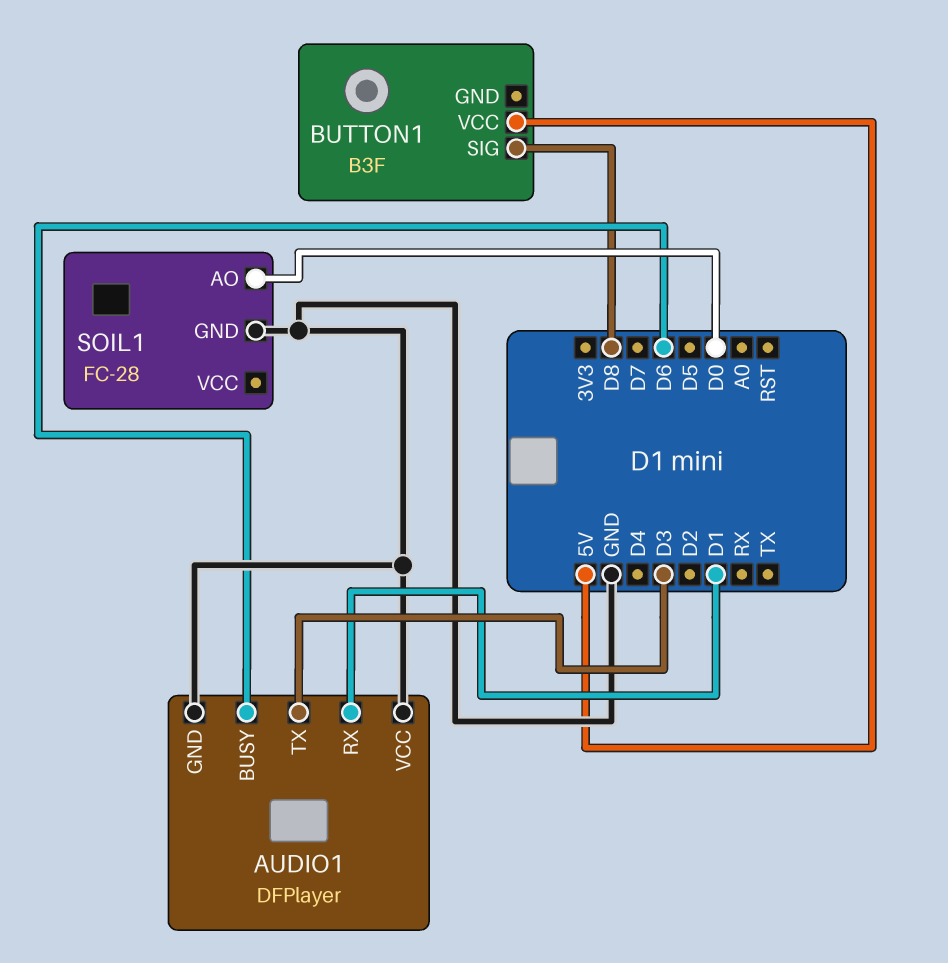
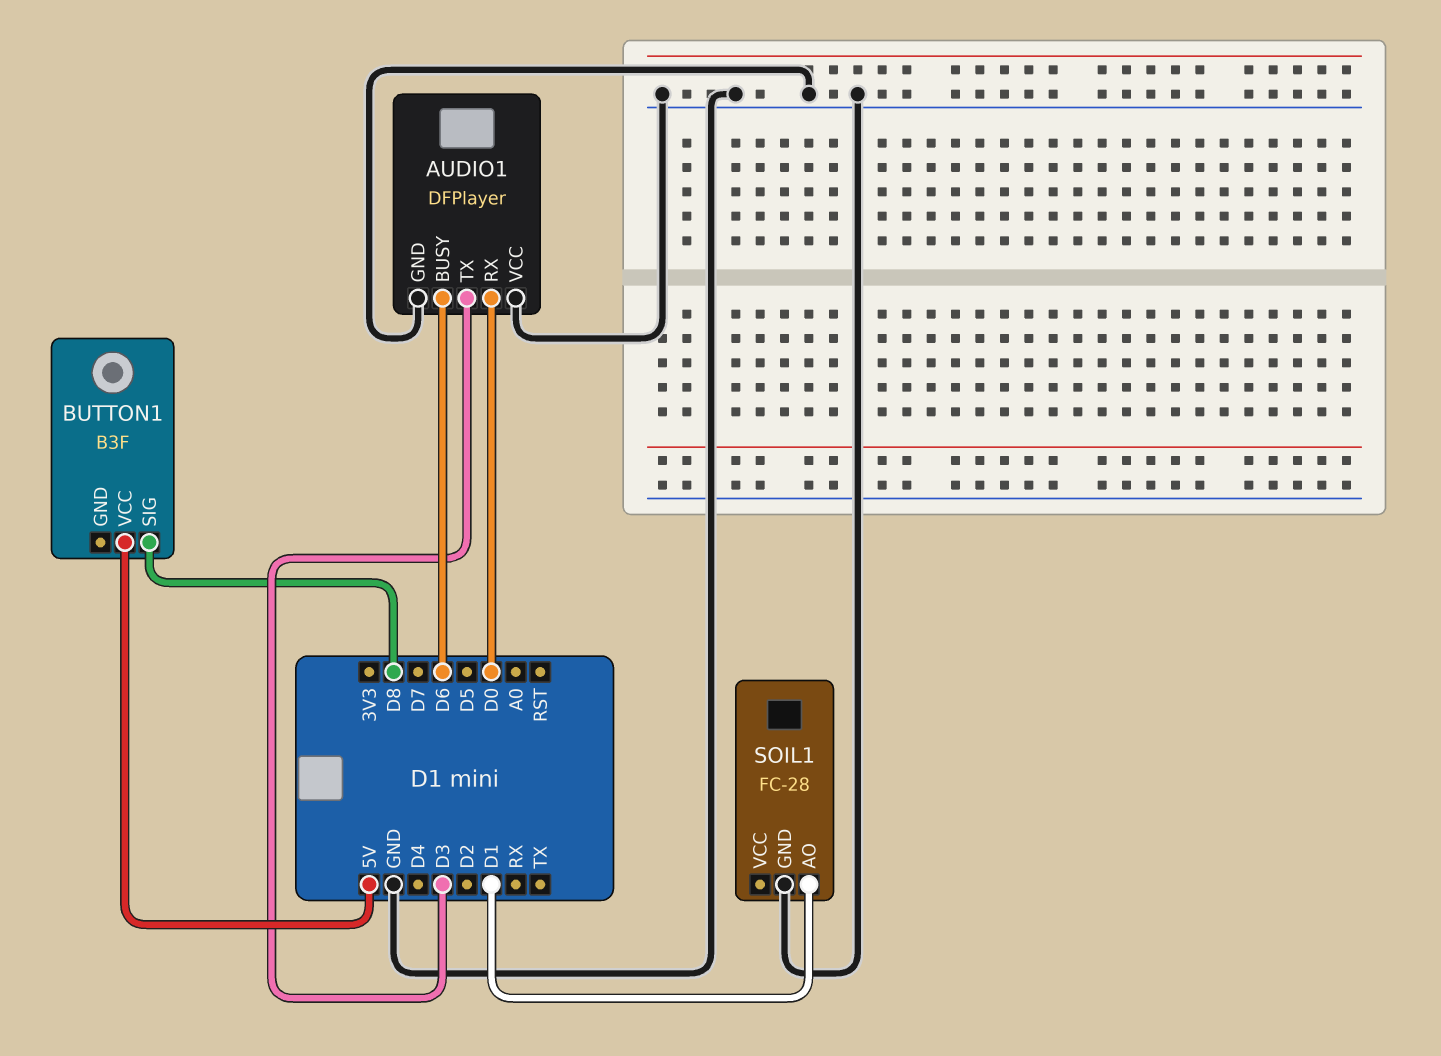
AUDIO1 pin RX: D1 -> D0
SOIL1 pin AO: D0 -> D1

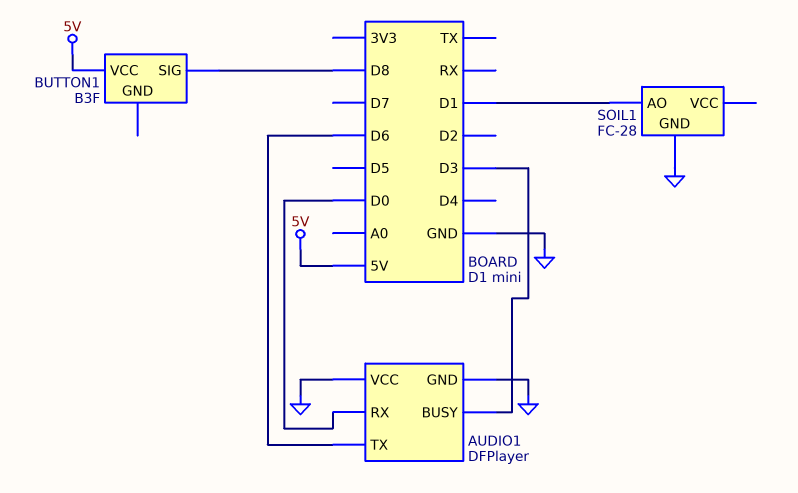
AUDIO1 pin BUSY: D6 -> D3
AUDIO1 pin TX: D3 -> D6

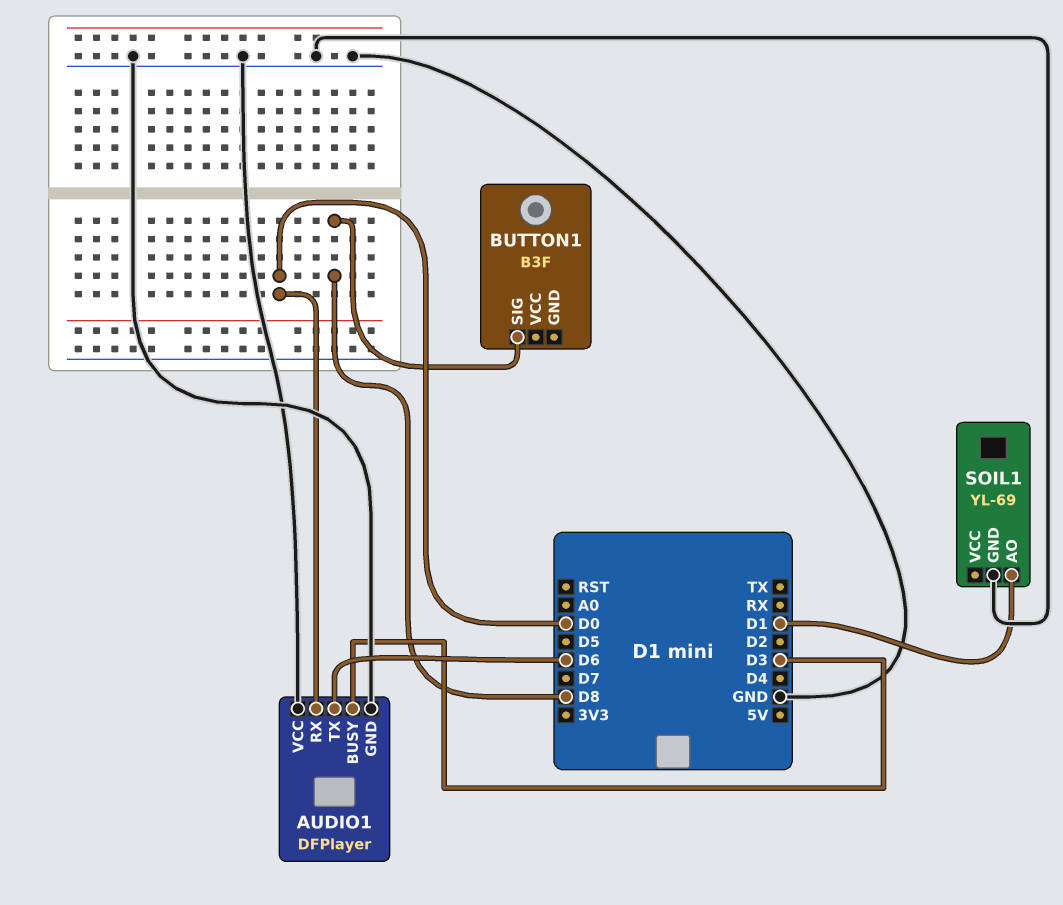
BUTTON1 pin VCC: 5V -> none
SOIL1: FC-28 -> YL-69

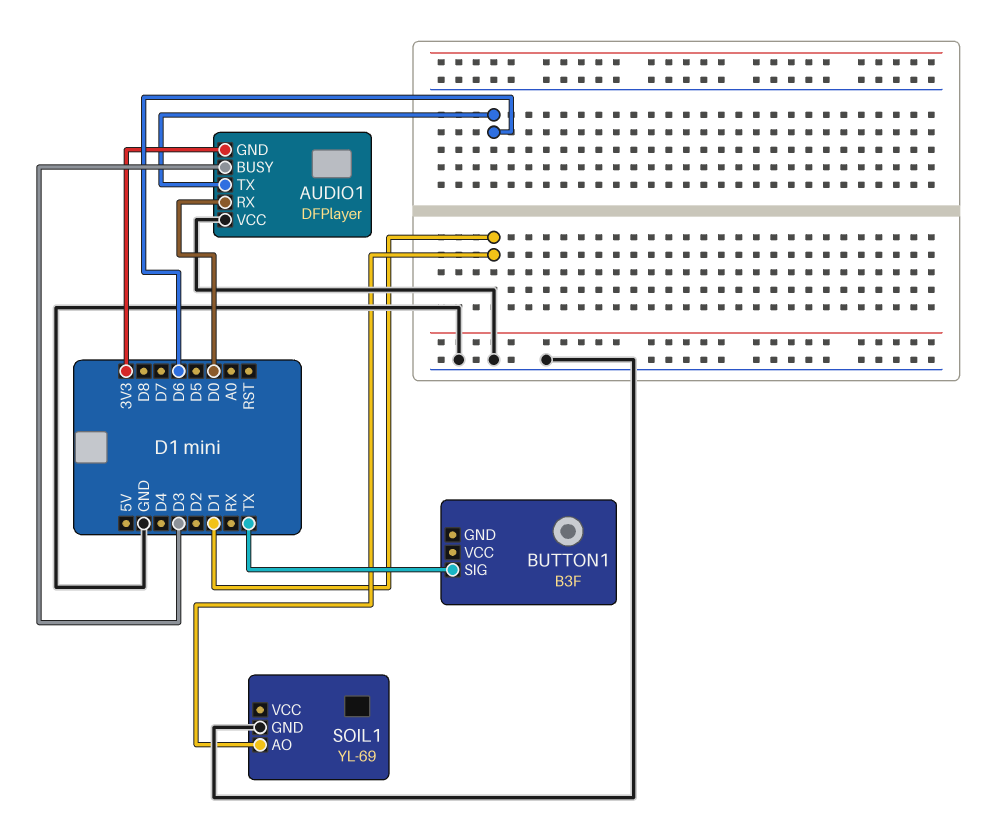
AUDIO1 pin GND: GND -> 3V3
BUTTON1 pin SIG: D8 -> TX

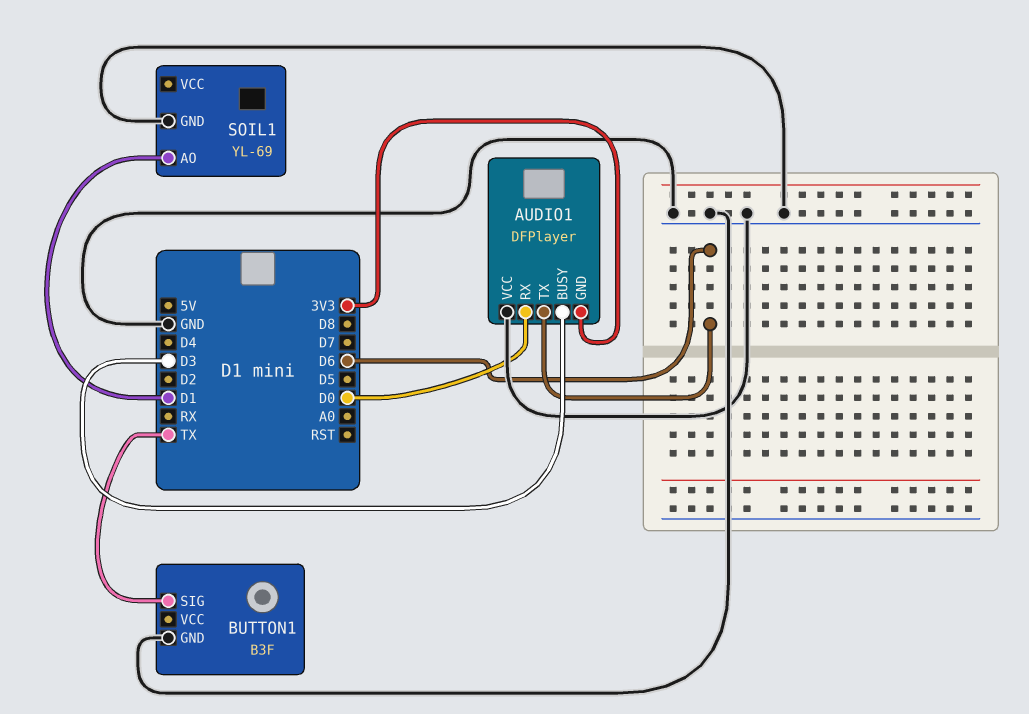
BUTTON1 pin GND: none -> GND

